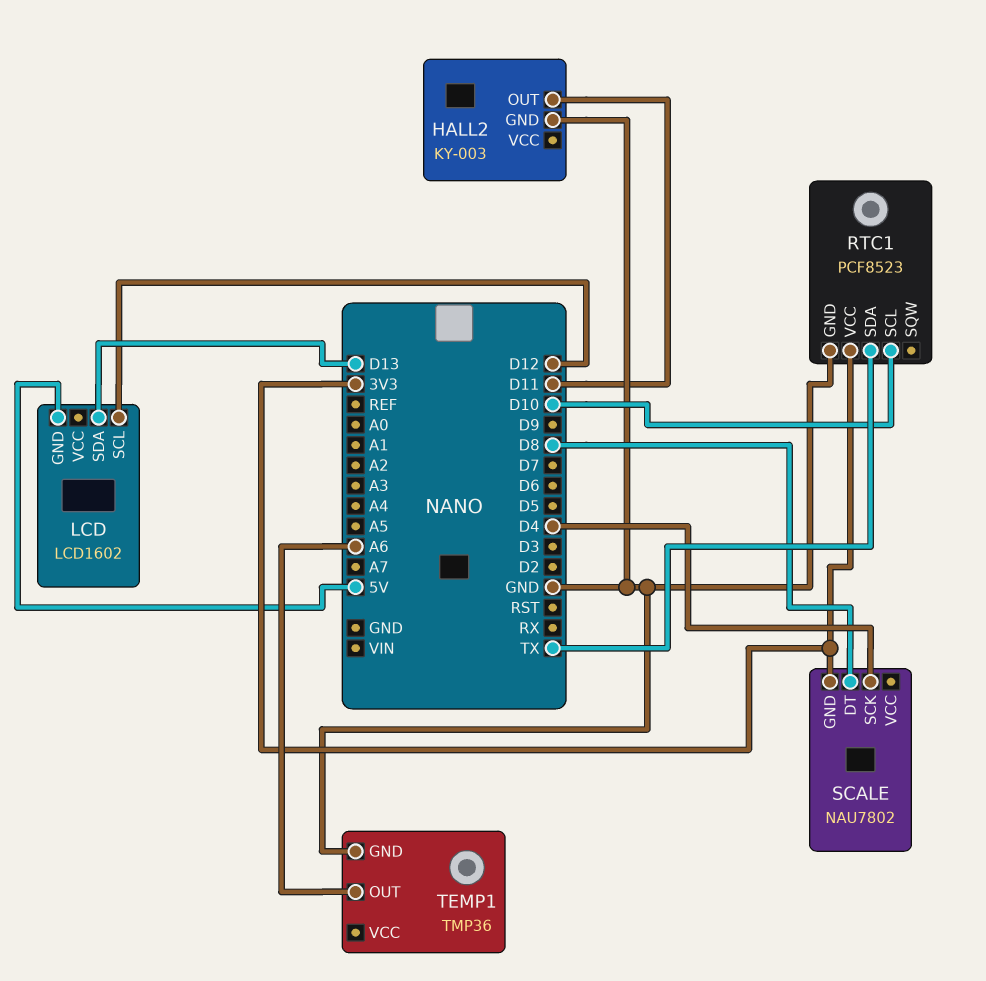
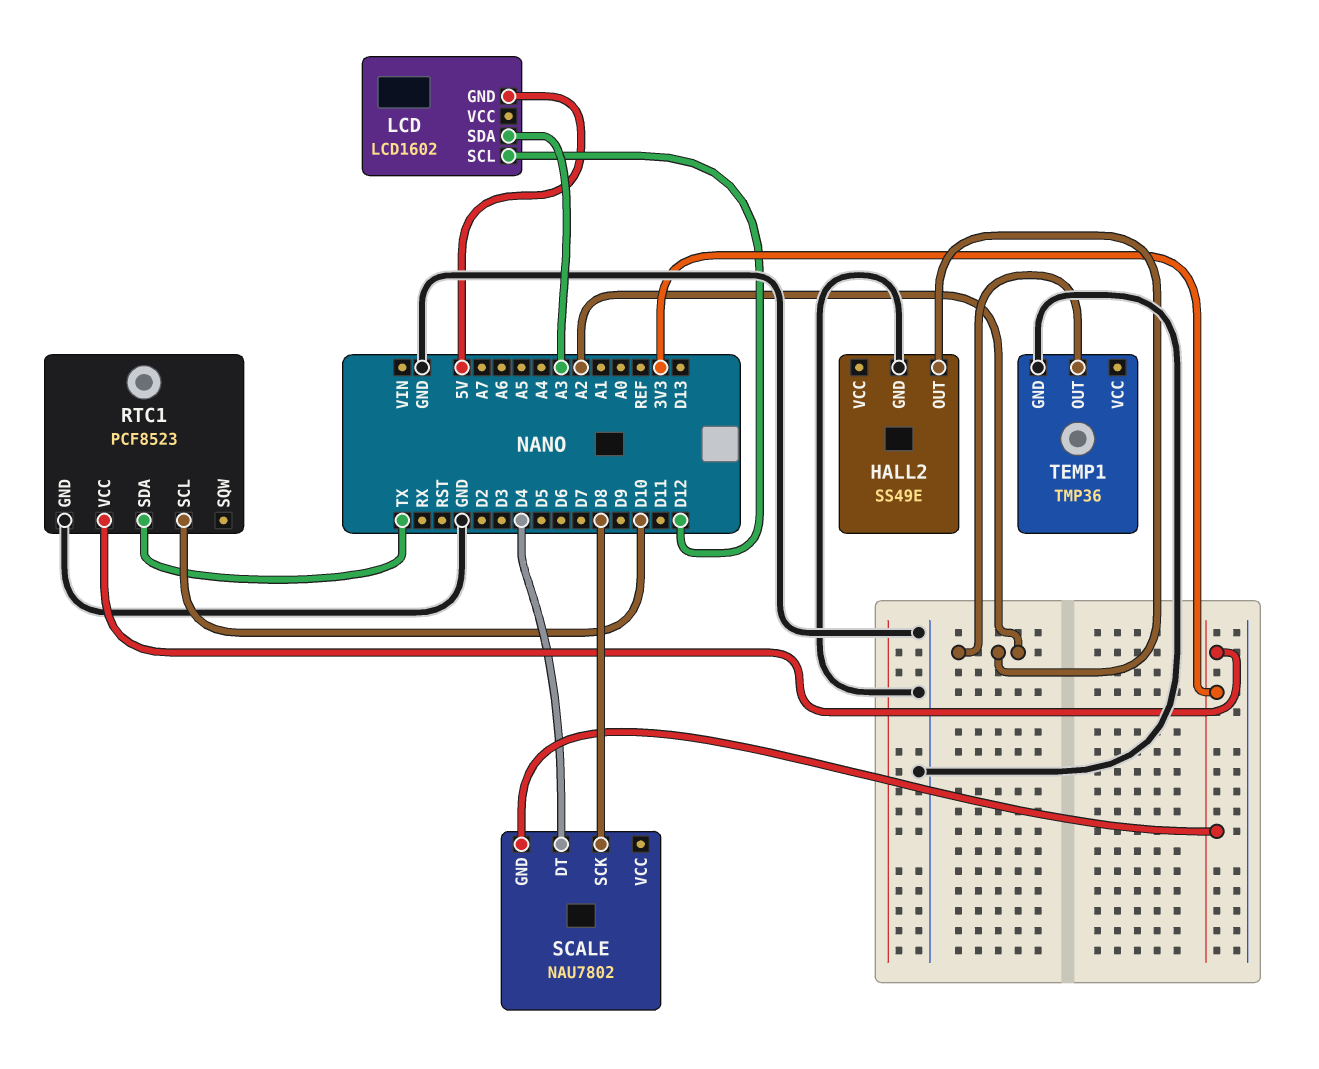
HALL2: KY-003 -> SS49E
HALL2 pin OUT: D11 -> A2
LCD pin SDA: D13 -> A3
SCALE pin DT: D8 -> D4
SCALE pin SCK: D4 -> D8
TEMP1 pin OUT: A6 -> A2

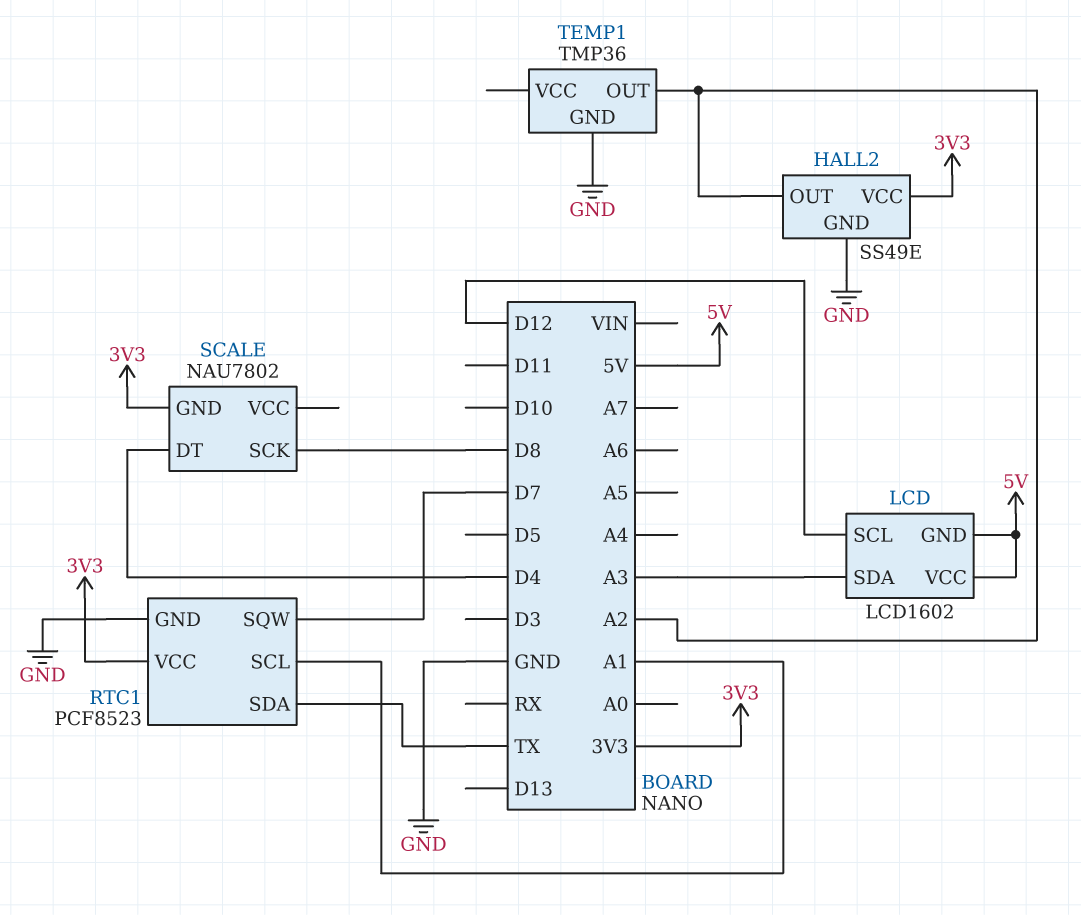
HALL2 pin VCC: none -> 3V3
LCD pin VCC: none -> 5V
RTC1 pin SCL: D10 -> A1
RTC1 pin SQW: none -> D7

